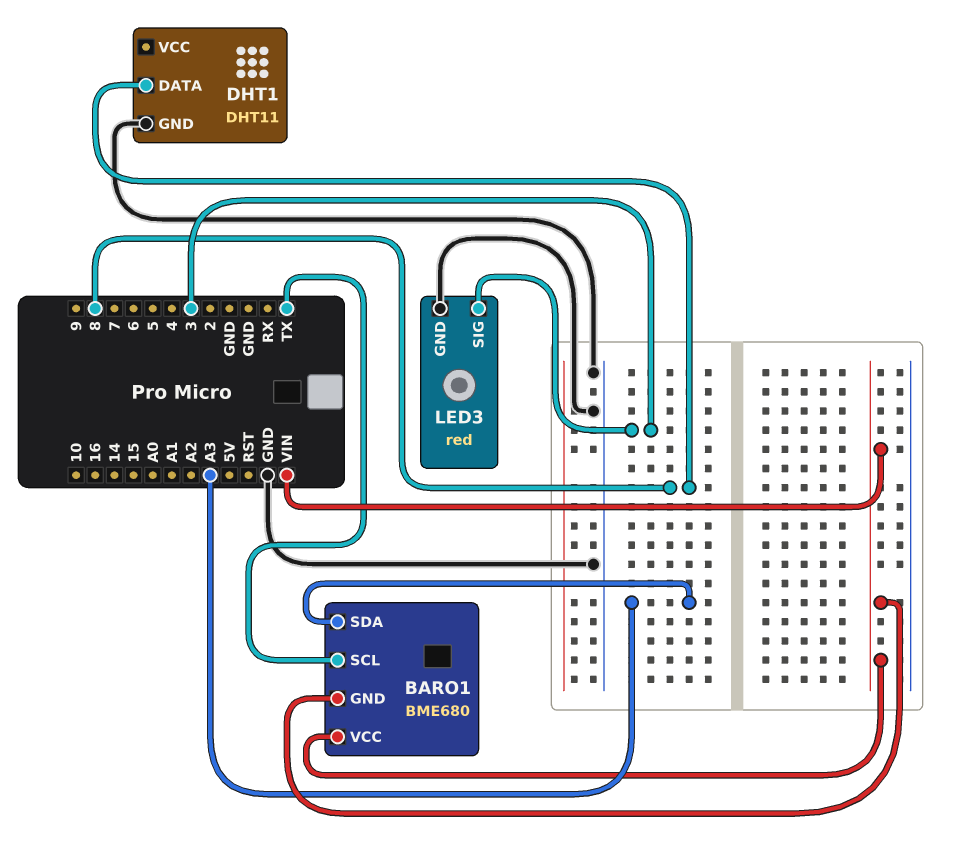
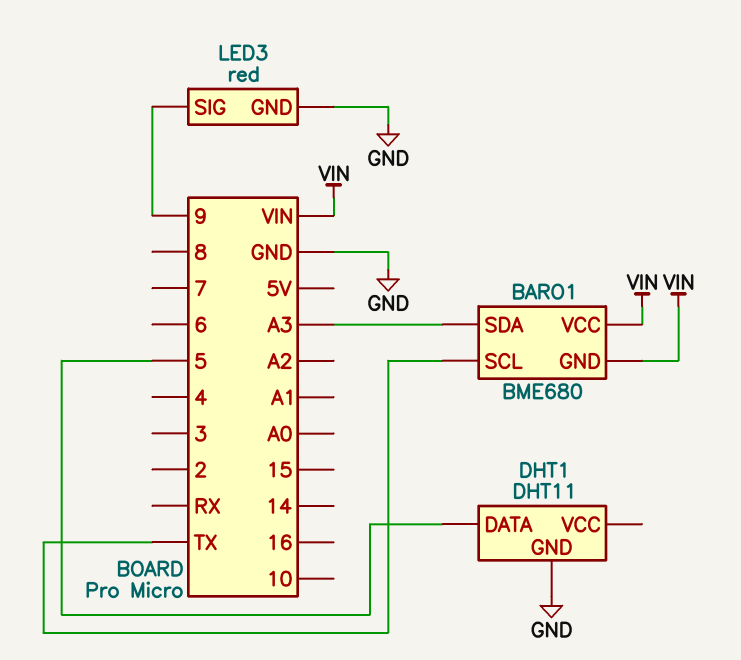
DHT1 pin DATA: 8 -> 5
LED3 pin SIG: 3 -> 9

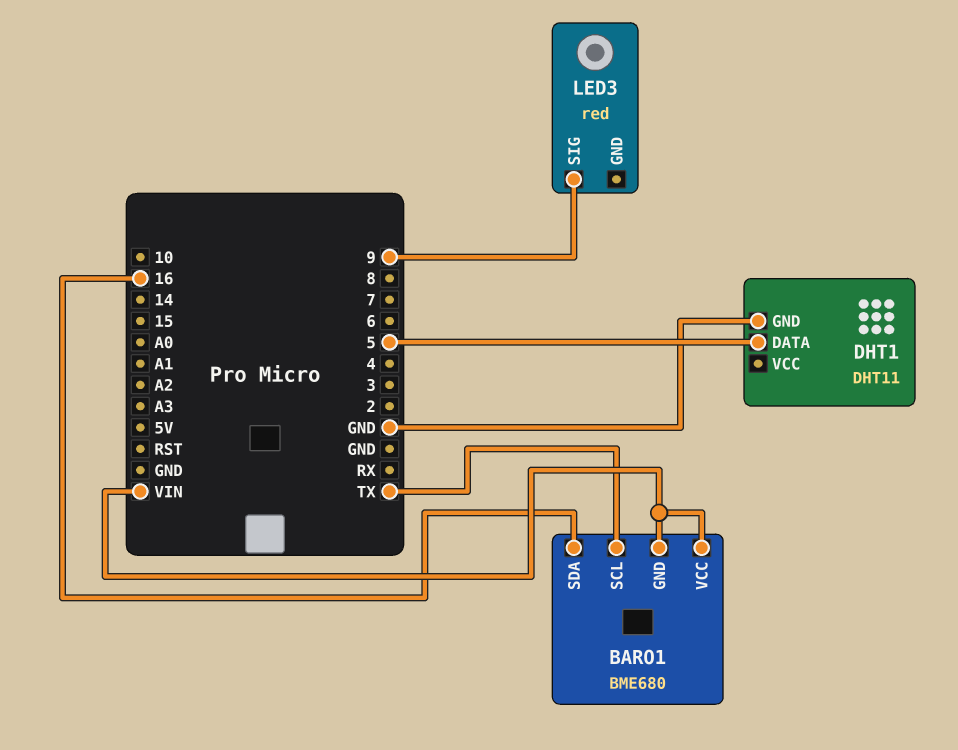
BARO1 pin SDA: A3 -> 16
LED3 pin GND: GND -> none

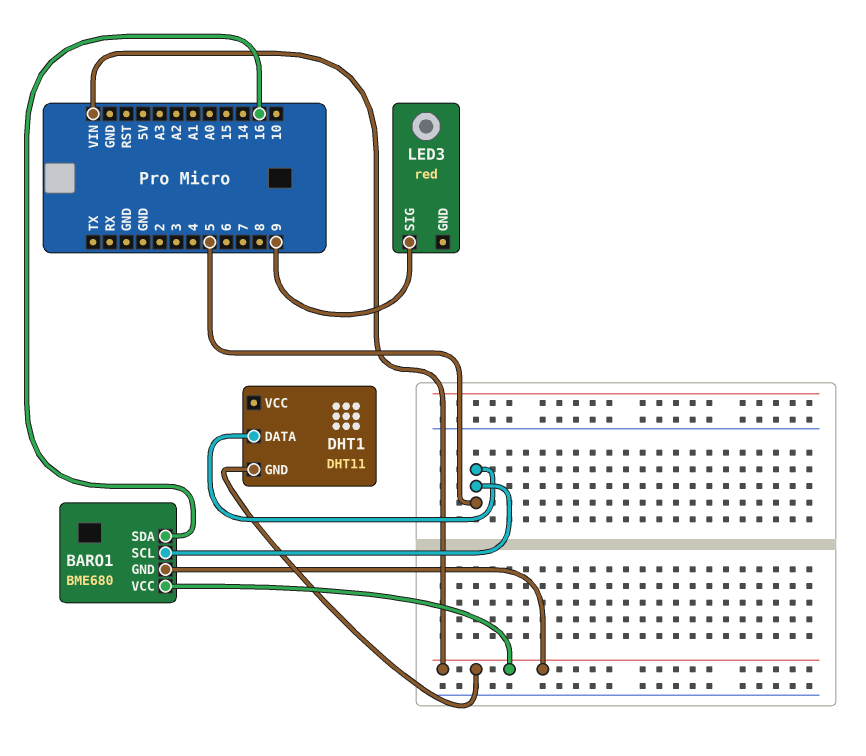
BARO1 pin SCL: TX -> 5
DHT1 pin GND: GND -> VIN

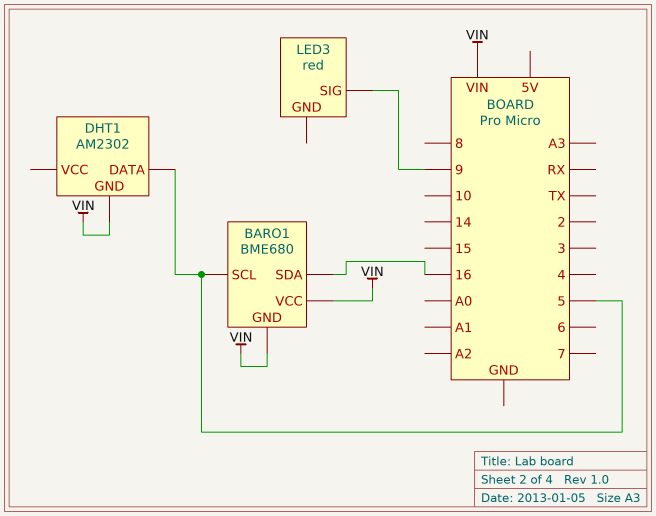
DHT1: DHT11 -> AM2302

